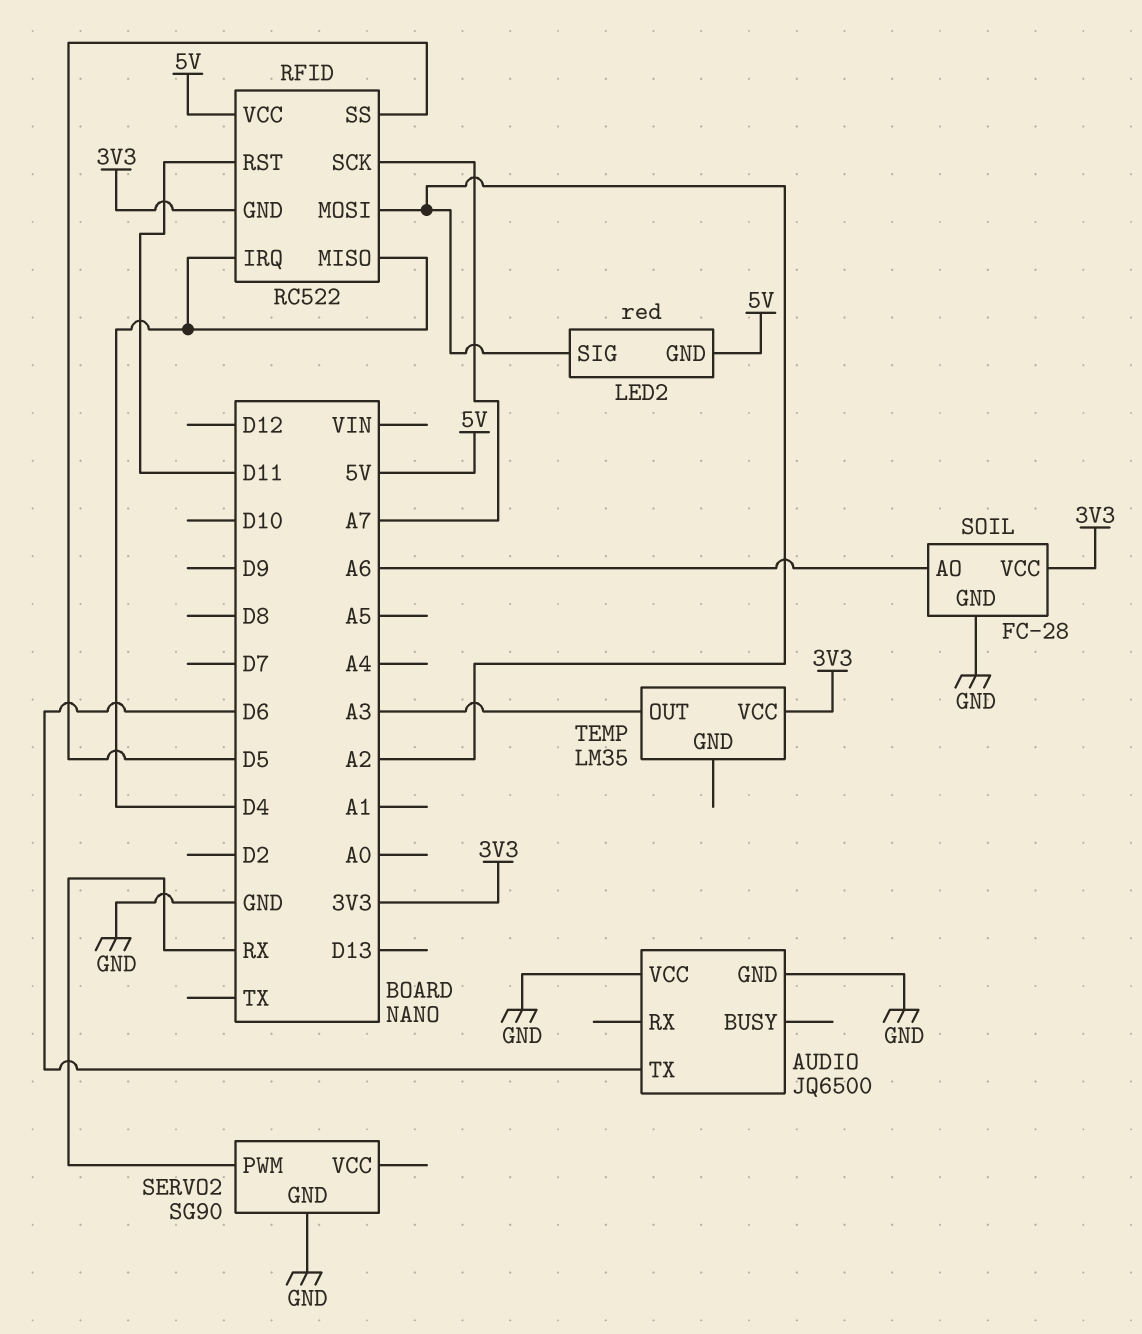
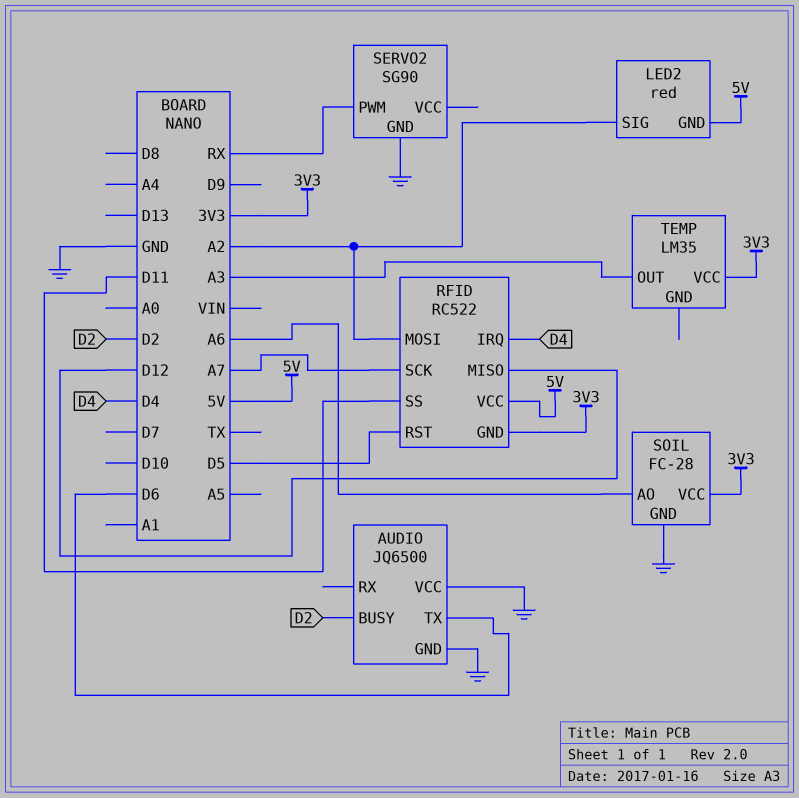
AUDIO pin BUSY: none -> D2
RFID pin MISO: D4 -> D12
RFID pin RST: D11 -> D5
RFID pin SS: D5 -> D11

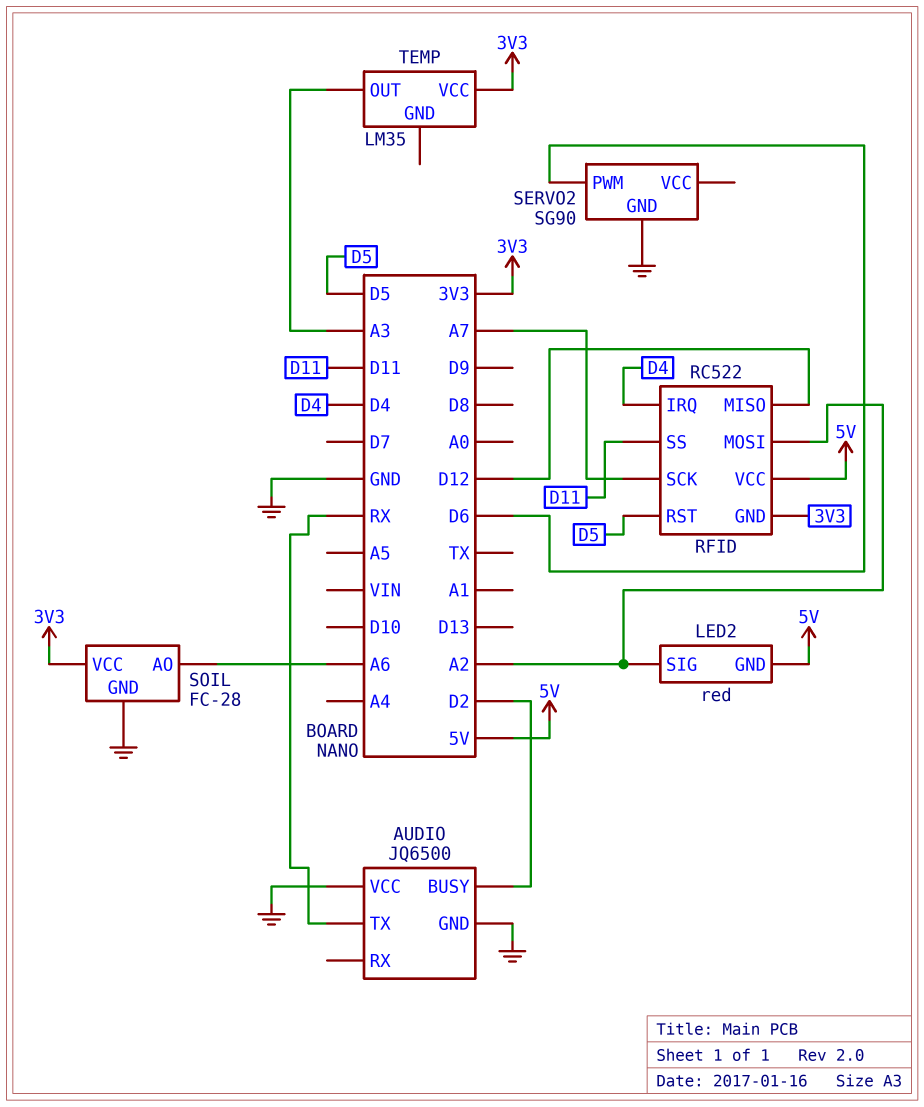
AUDIO pin TX: D6 -> RX
SERVO2 pin PWM: RX -> D6

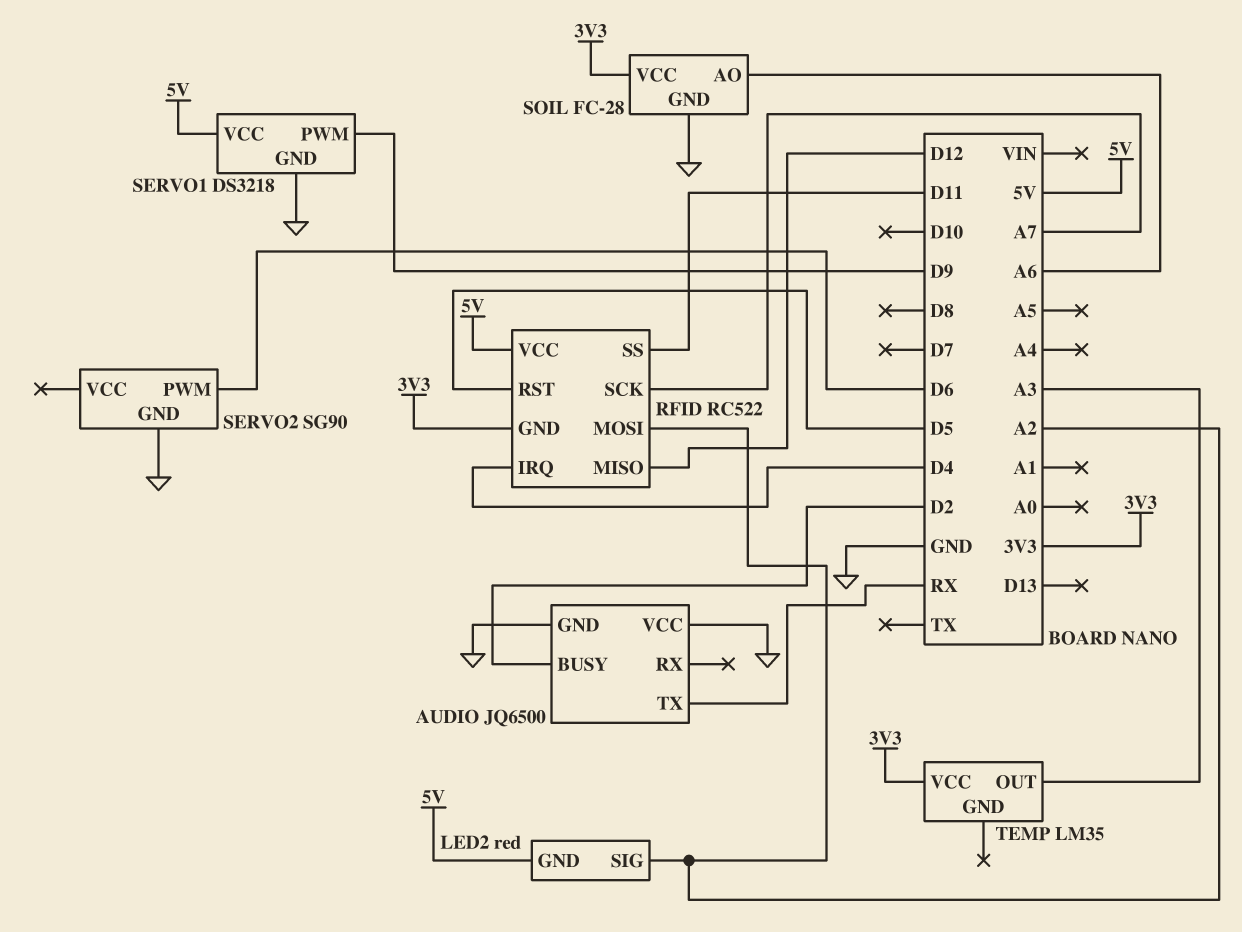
SERVO1: none -> DS3218
SERVO1 pin GND: none -> GND
SERVO1 pin PWM: none -> D9
SERVO1 pin VCC: none -> 5V

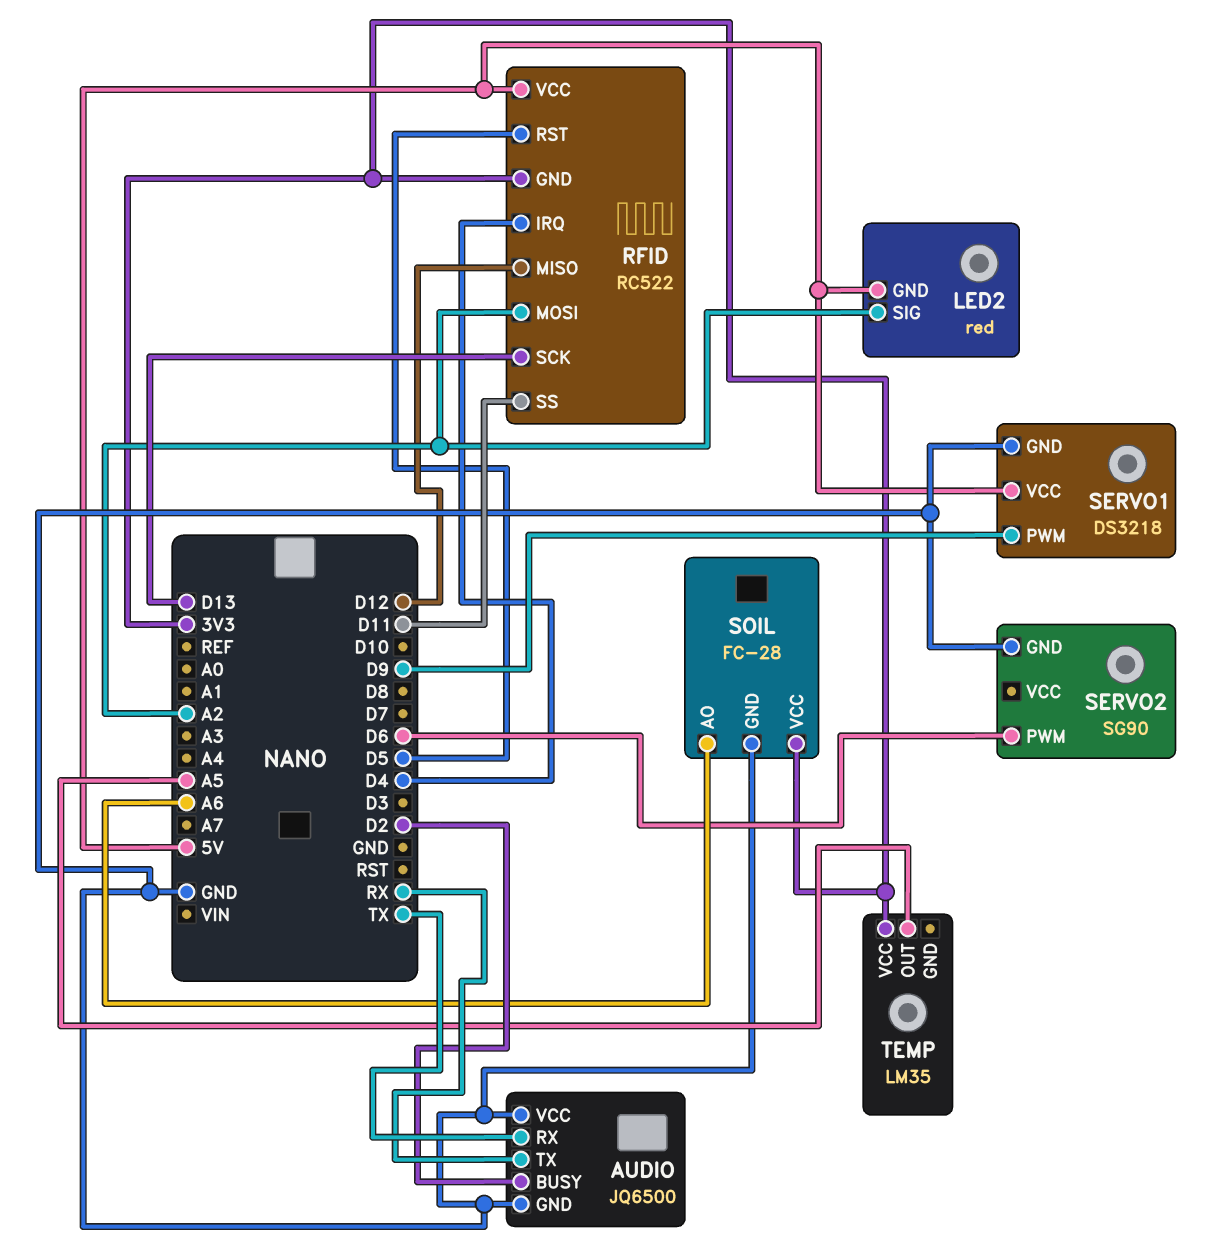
AUDIO pin RX: none -> TX
RFID pin SCK: A7 -> D13
TEMP pin OUT: A3 -> A5

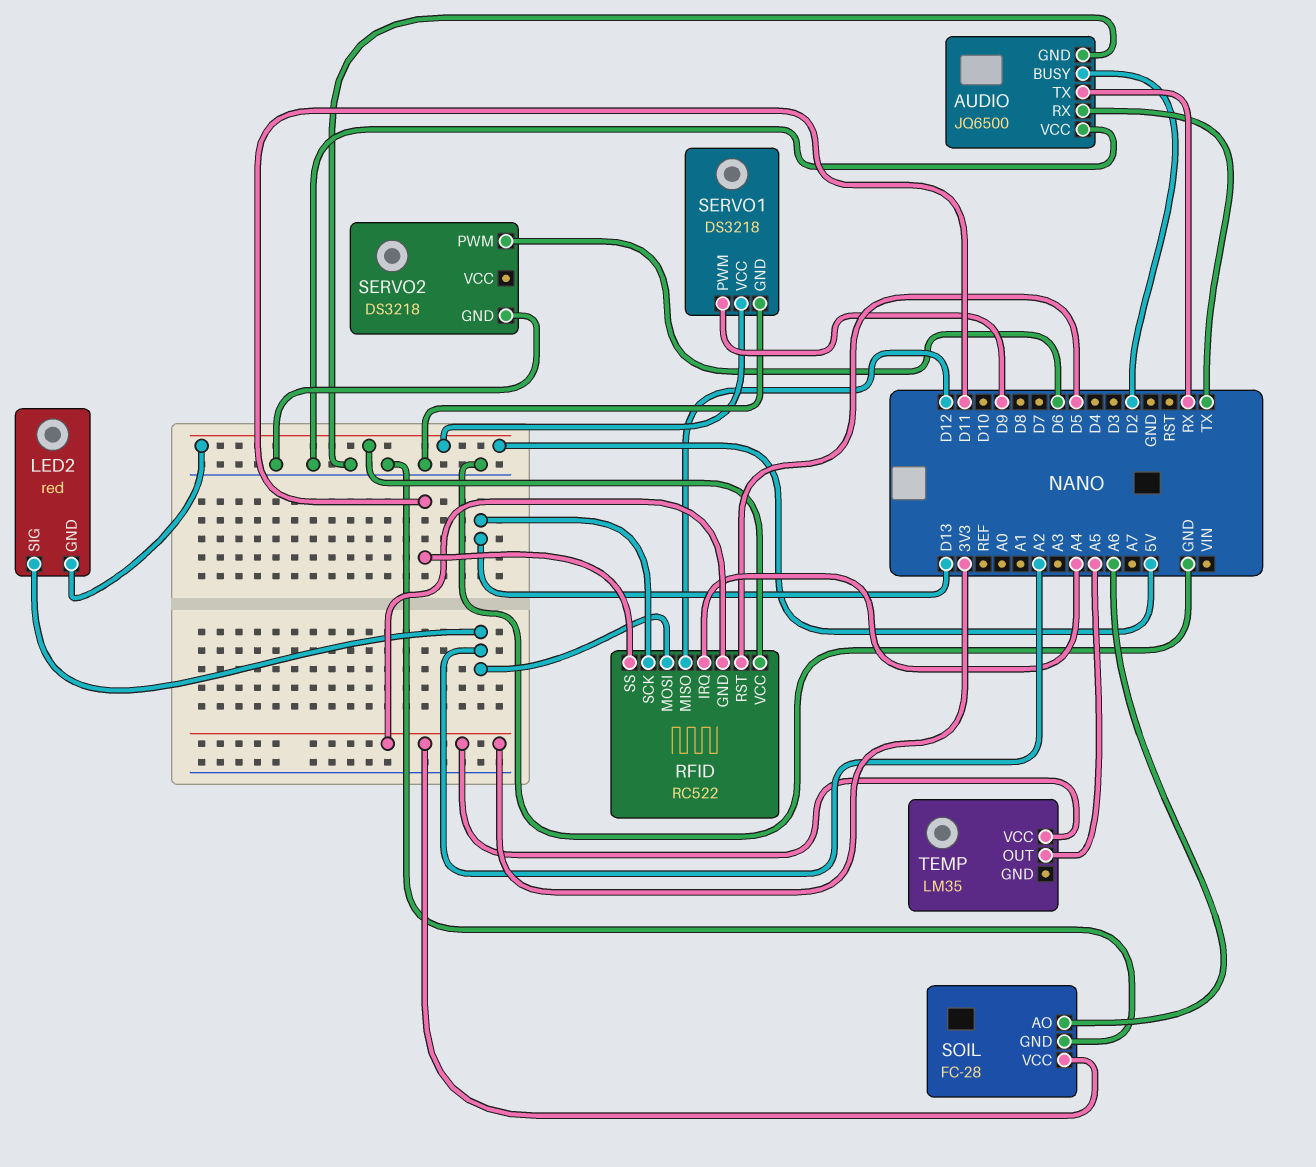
RFID pin IRQ: D4 -> A4
SERVO2: SG90 -> DS3218

